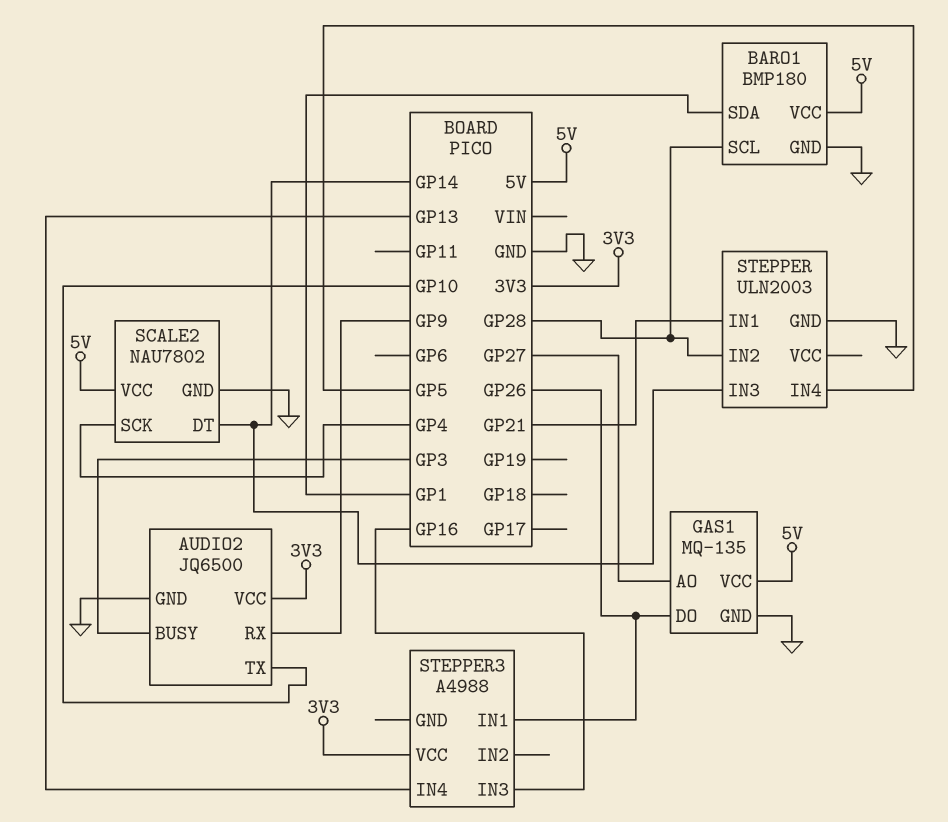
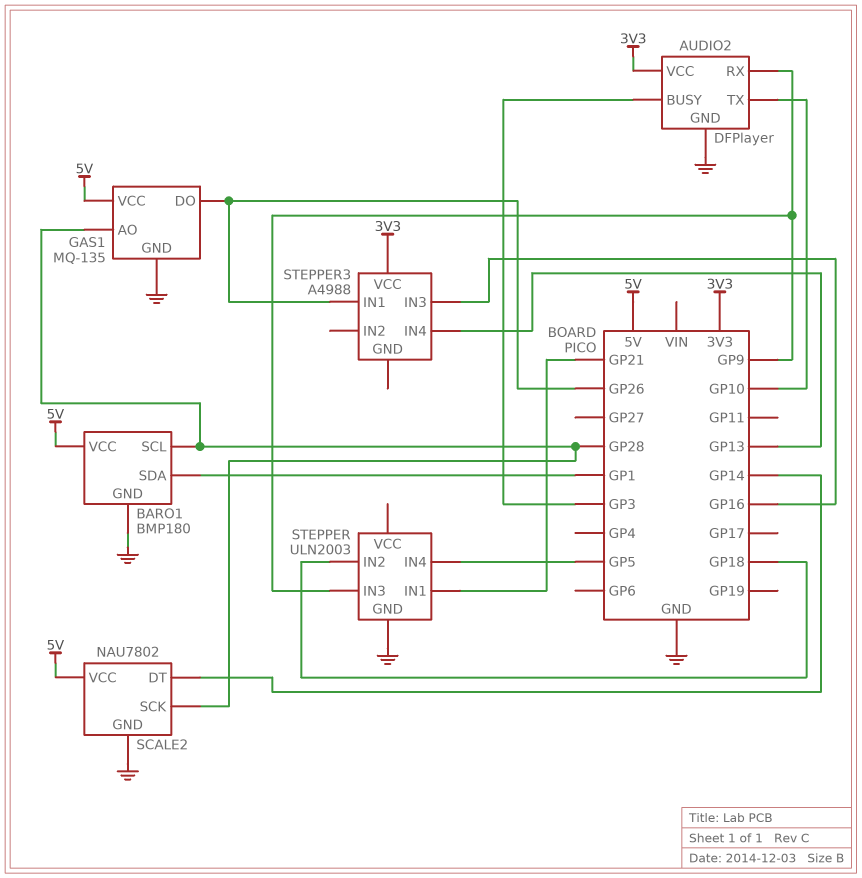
AUDIO2: JQ6500 -> DFPlayer
GAS1 pin AO: GP27 -> GP28
SCALE2 pin SCK: GP4 -> GP28
STEPPER pin IN2: GP28 -> GP18
STEPPER pin IN3: GP14 -> GP9

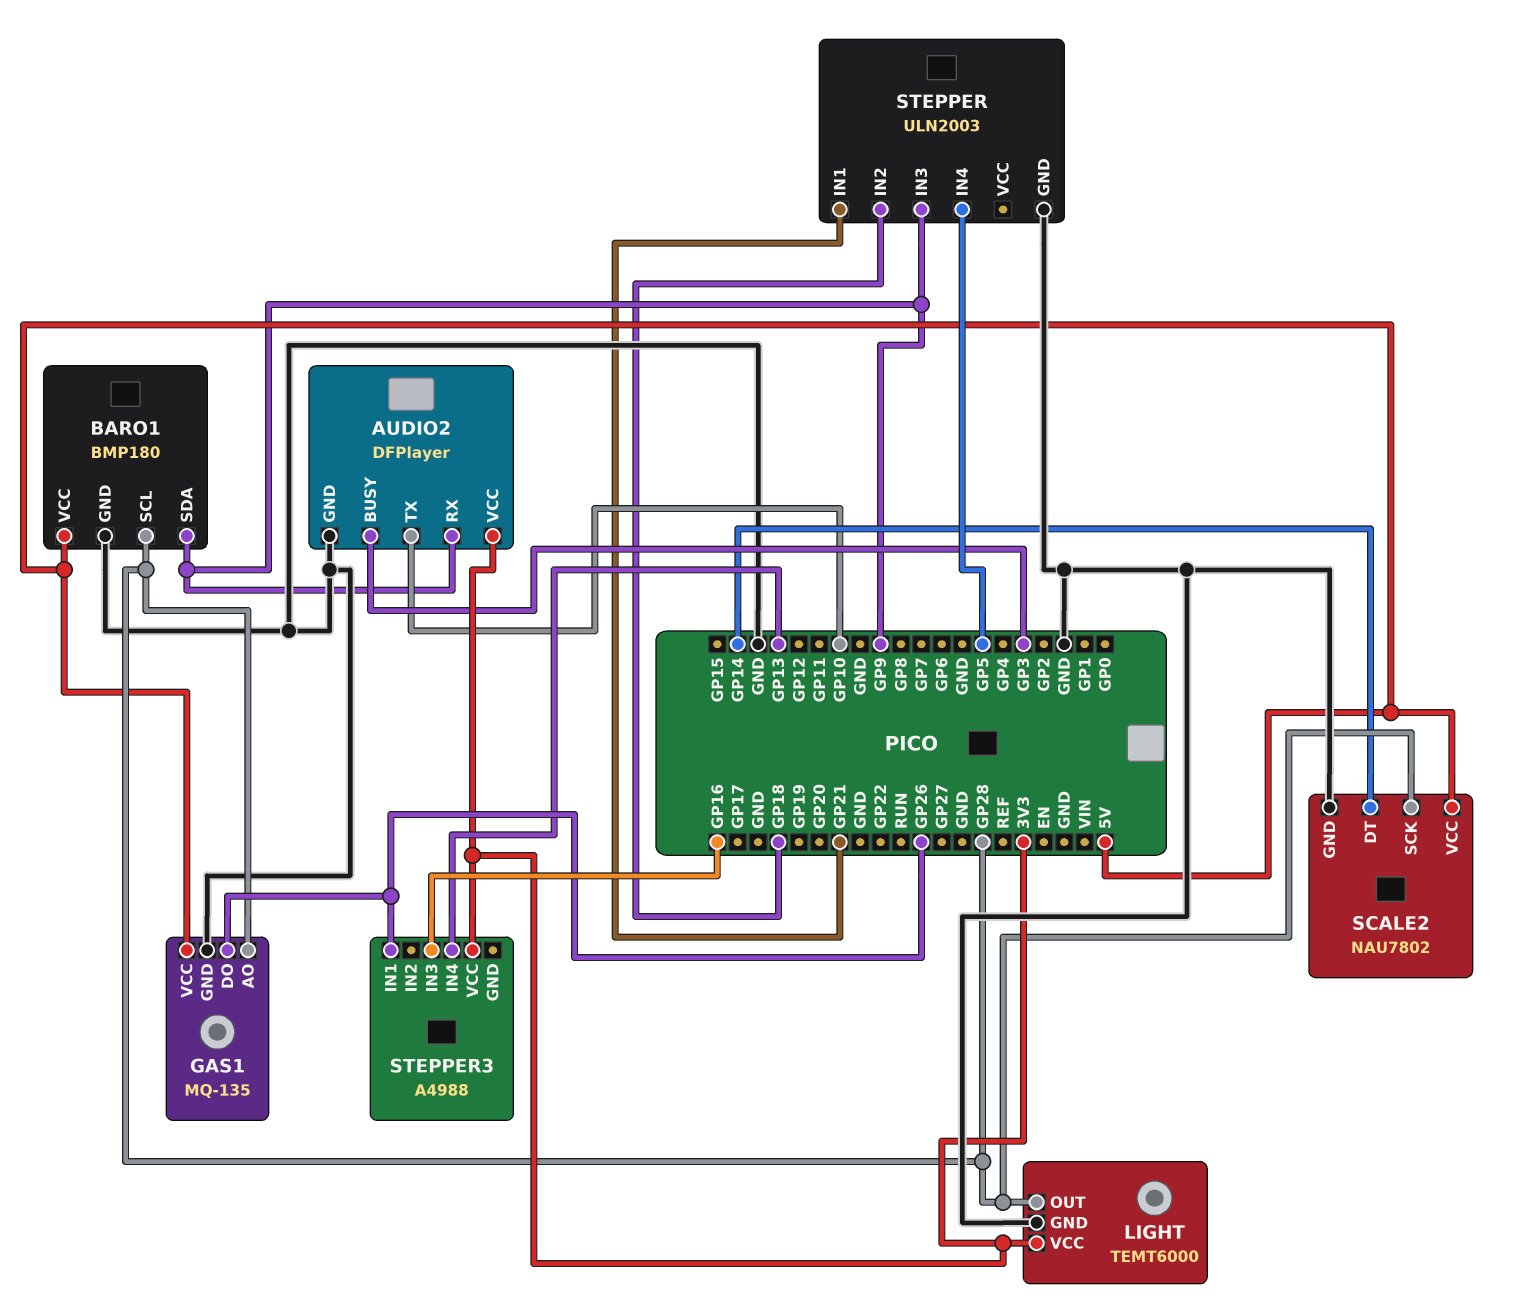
BARO1 pin SDA: GP1 -> GP9
LIGHT: none -> TEMT6000
LIGHT pin GND: none -> GND
LIGHT pin OUT: none -> GP28
LIGHT pin VCC: none -> 3V3

